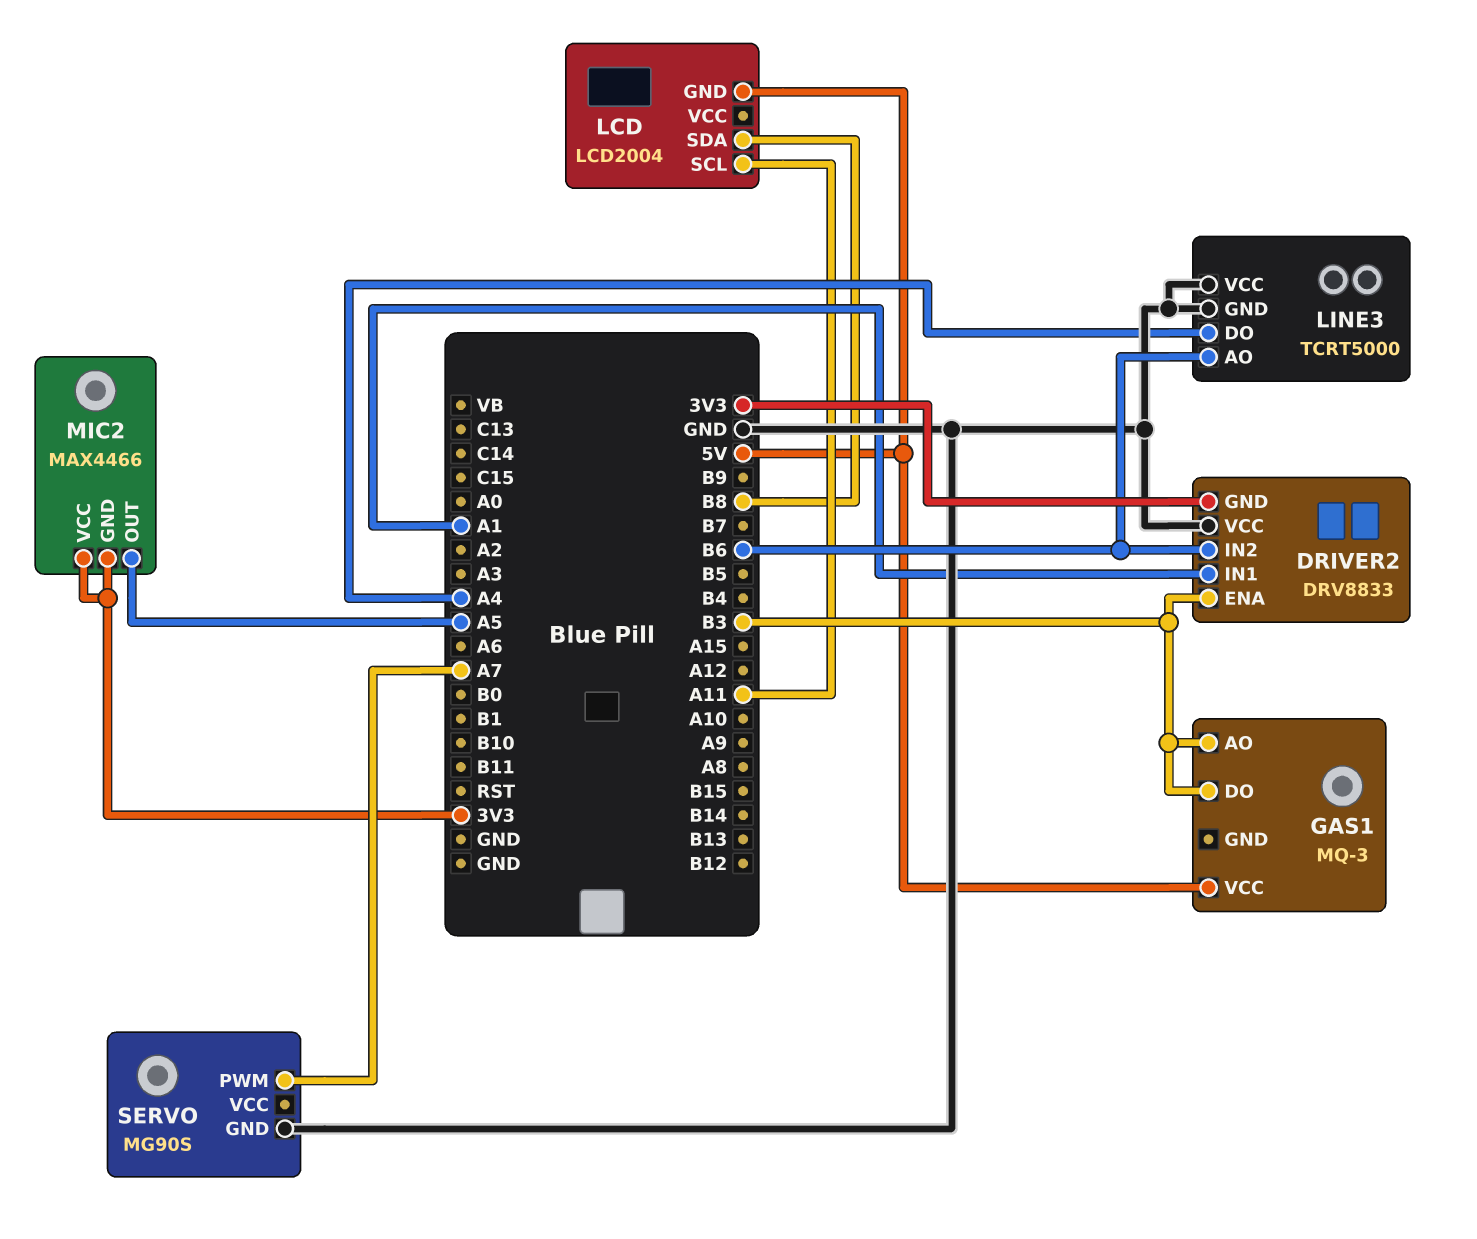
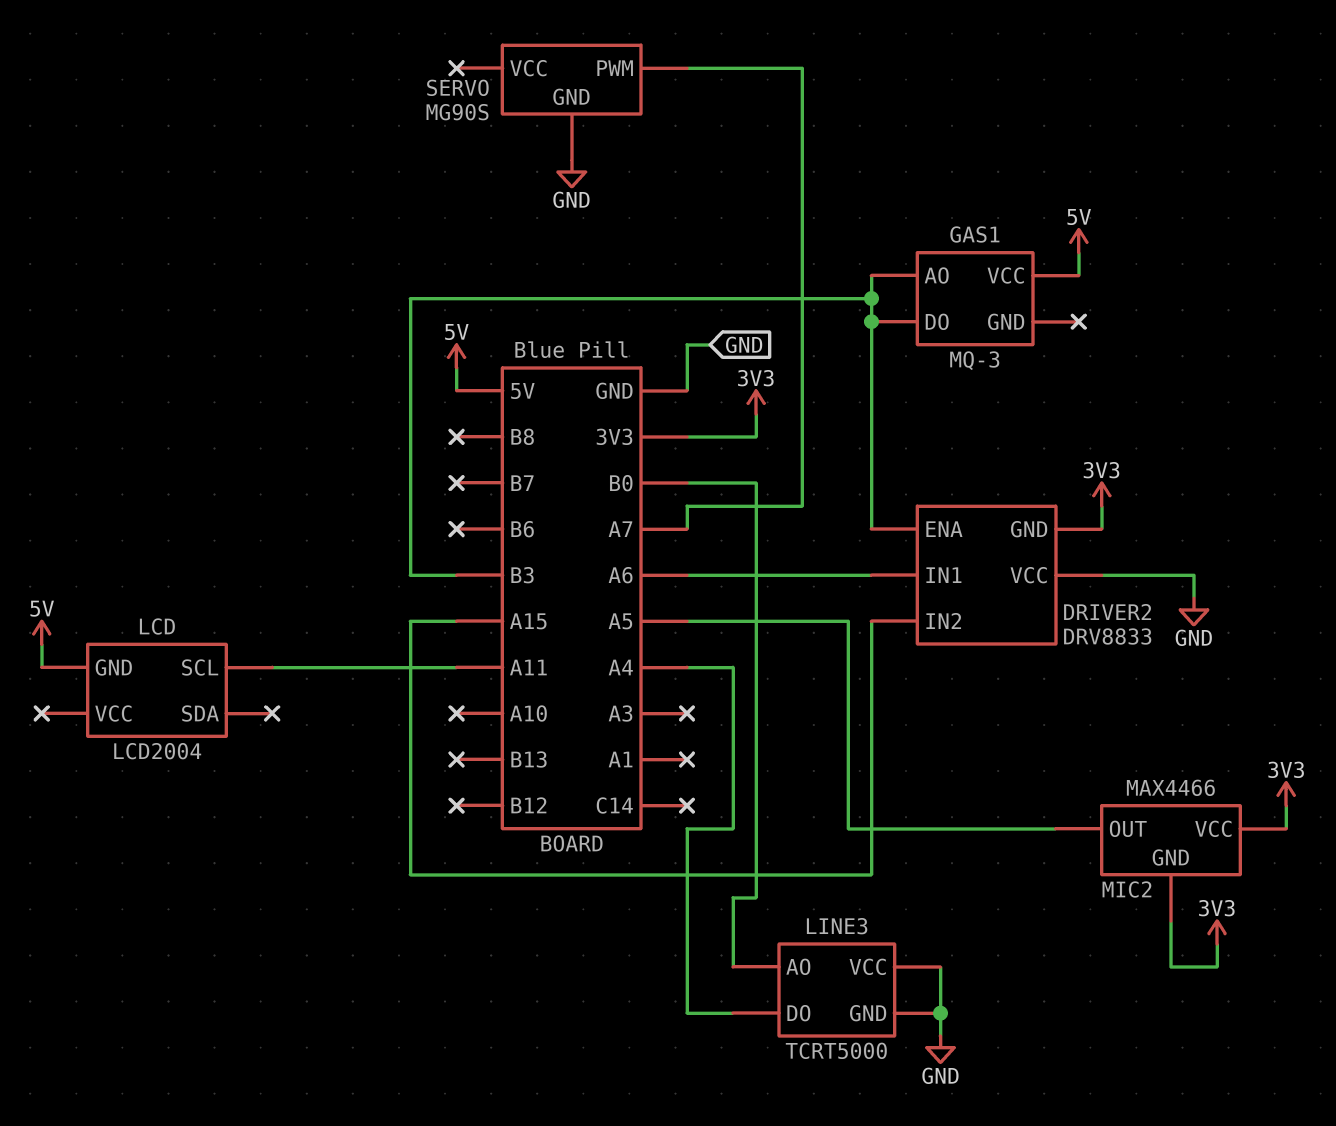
DRIVER2 pin IN1: A1 -> A6
DRIVER2 pin IN2: B6 -> A15
LCD pin SDA: B8 -> none
LINE3 pin AO: B6 -> B0

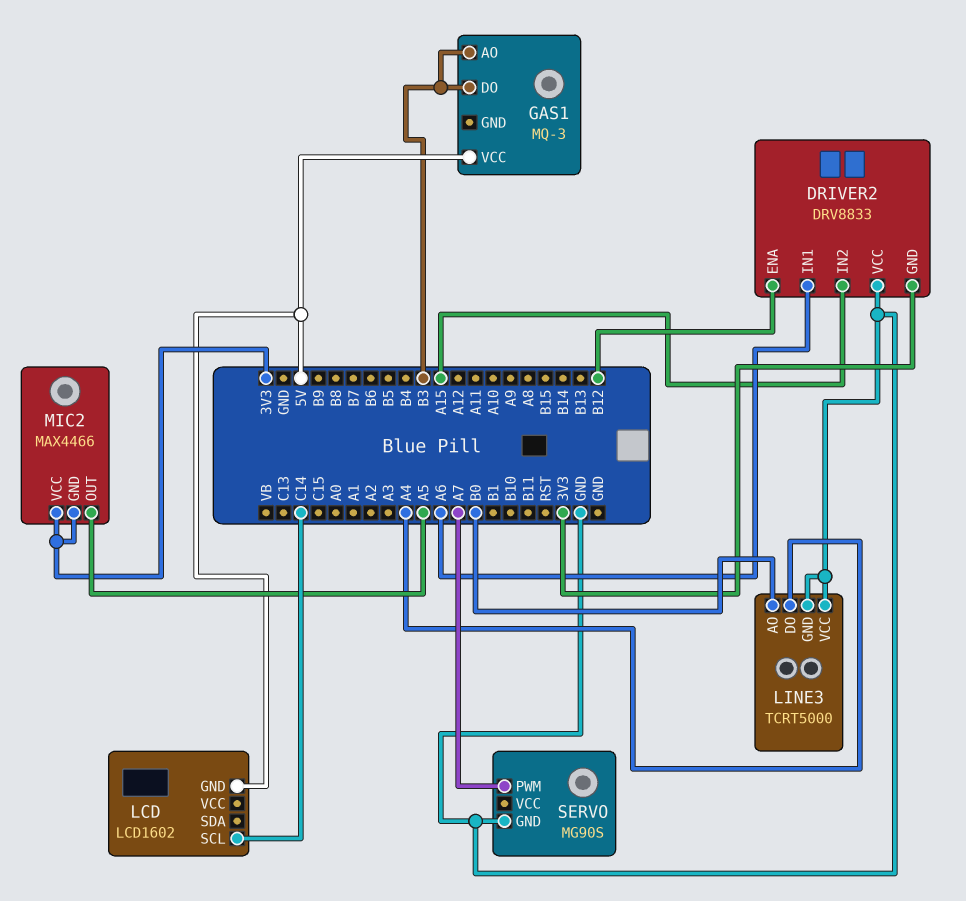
DRIVER2 pin ENA: B3 -> B12
LCD: LCD2004 -> LCD1602
LCD pin SCL: A11 -> C14

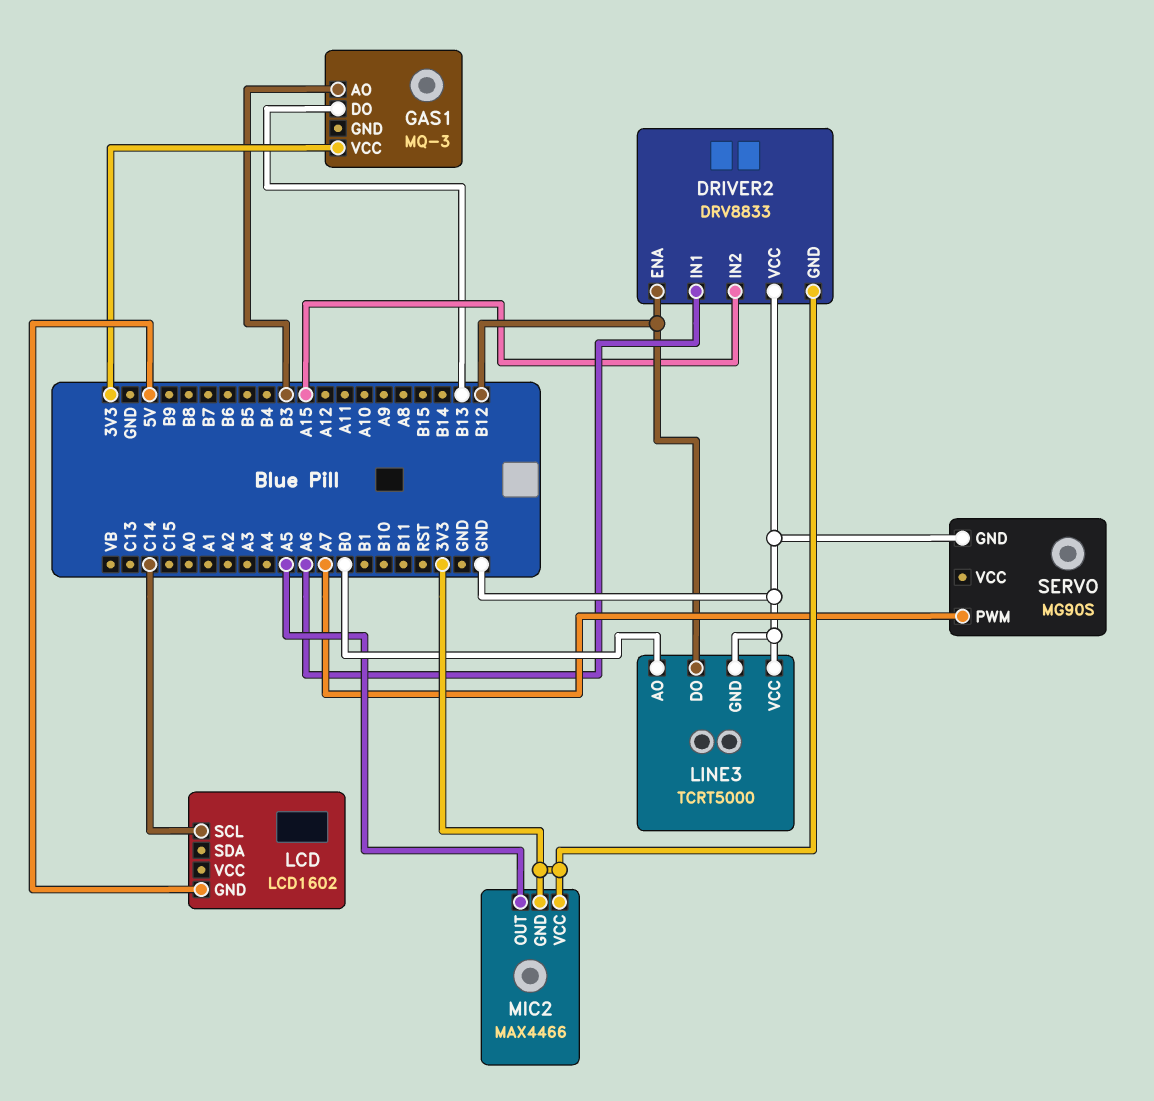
GAS1 pin DO: B3 -> B13
GAS1 pin VCC: 5V -> 3V3
LINE3 pin DO: A4 -> B12

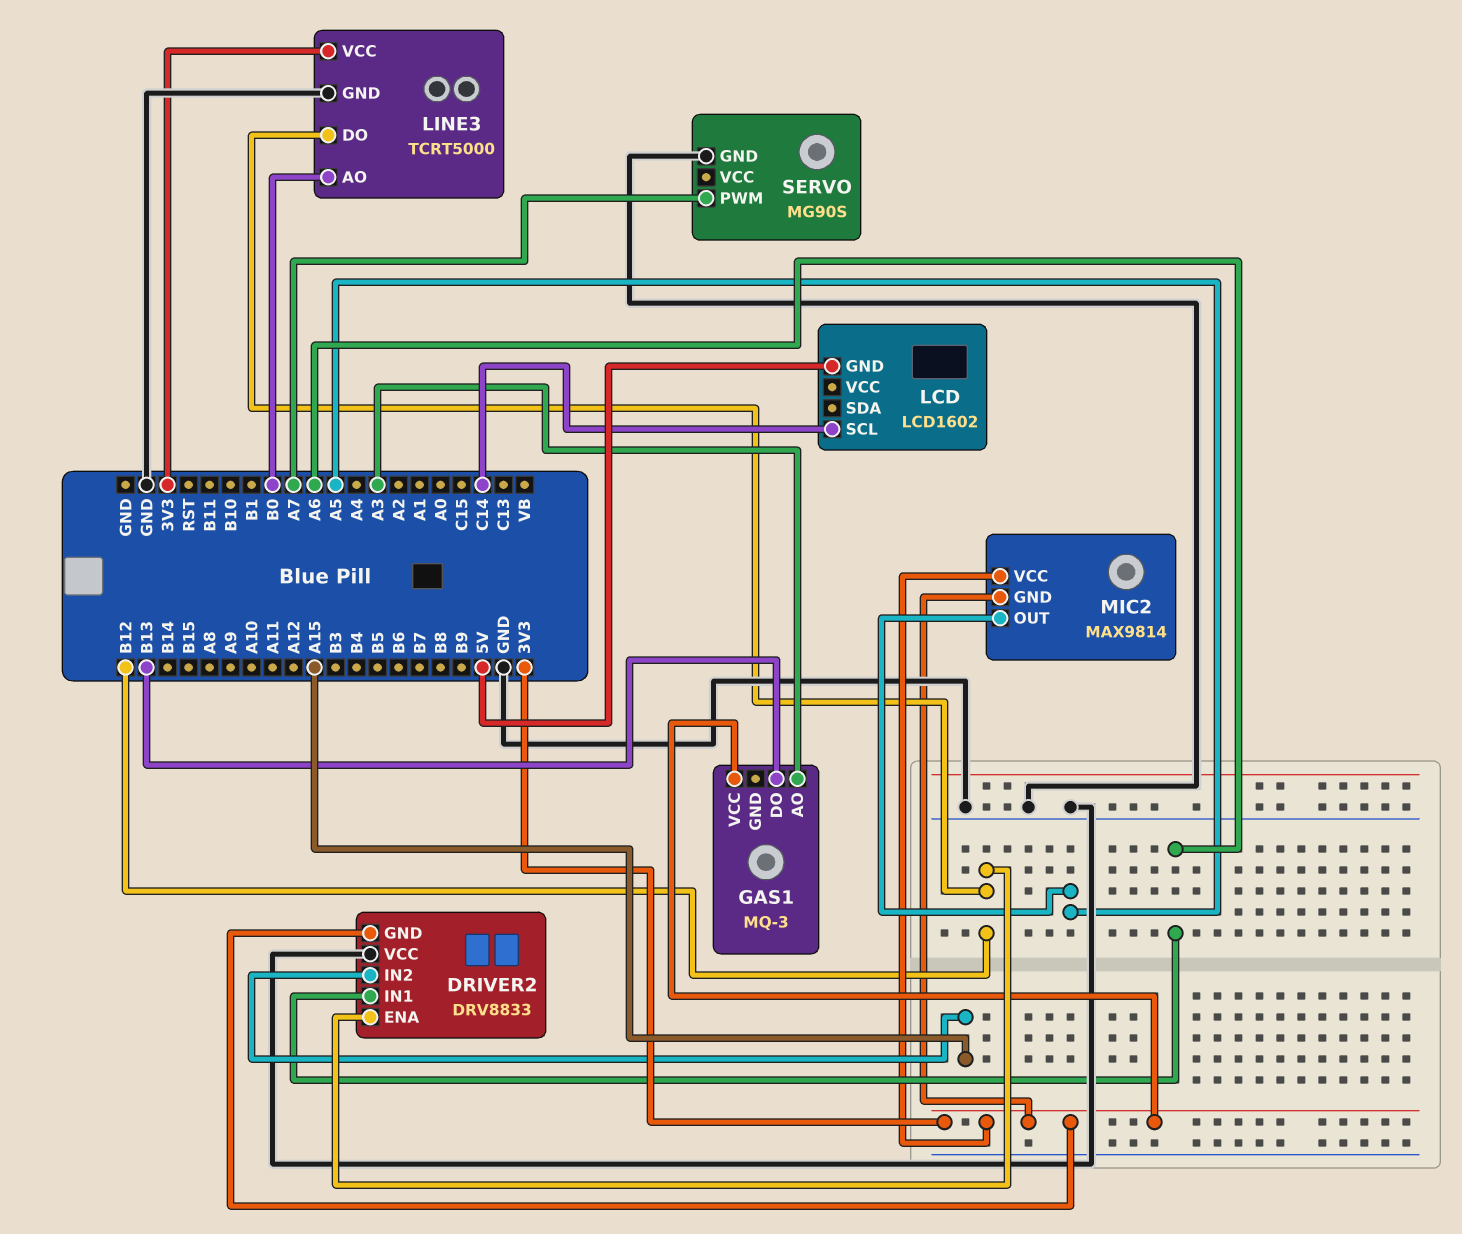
GAS1 pin AO: B3 -> A3
LINE3 pin VCC: GND -> 3V3
MIC2: MAX4466 -> MAX9814

